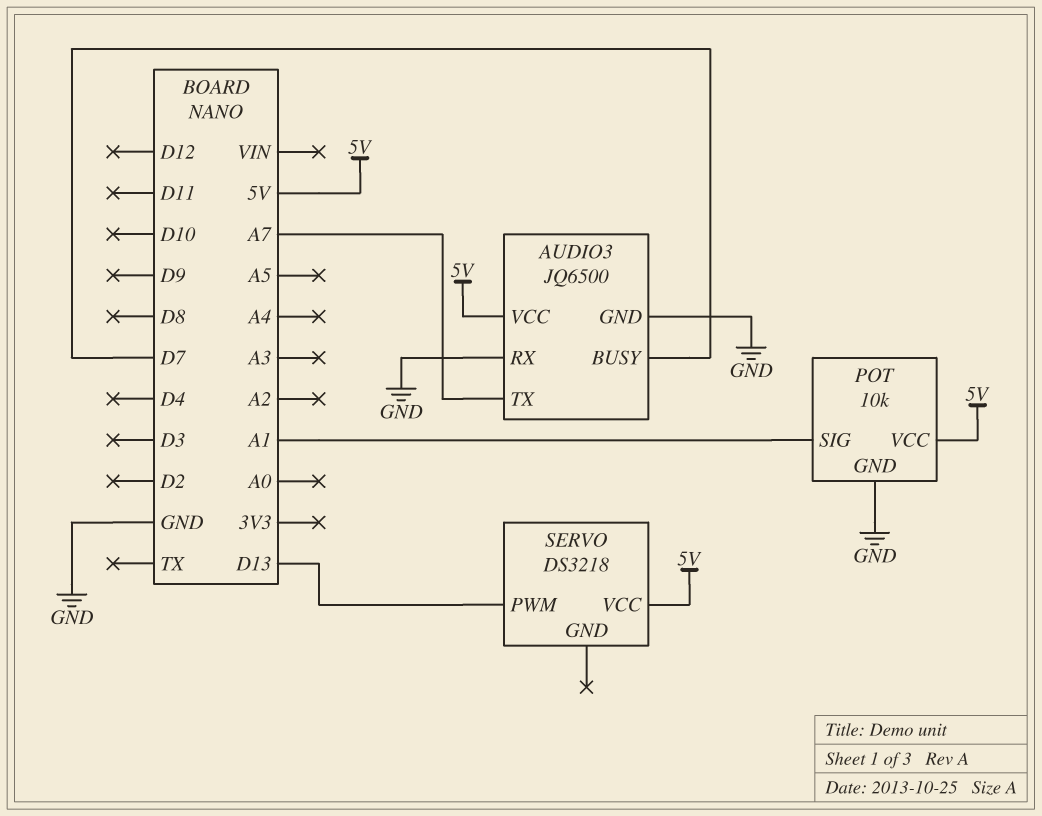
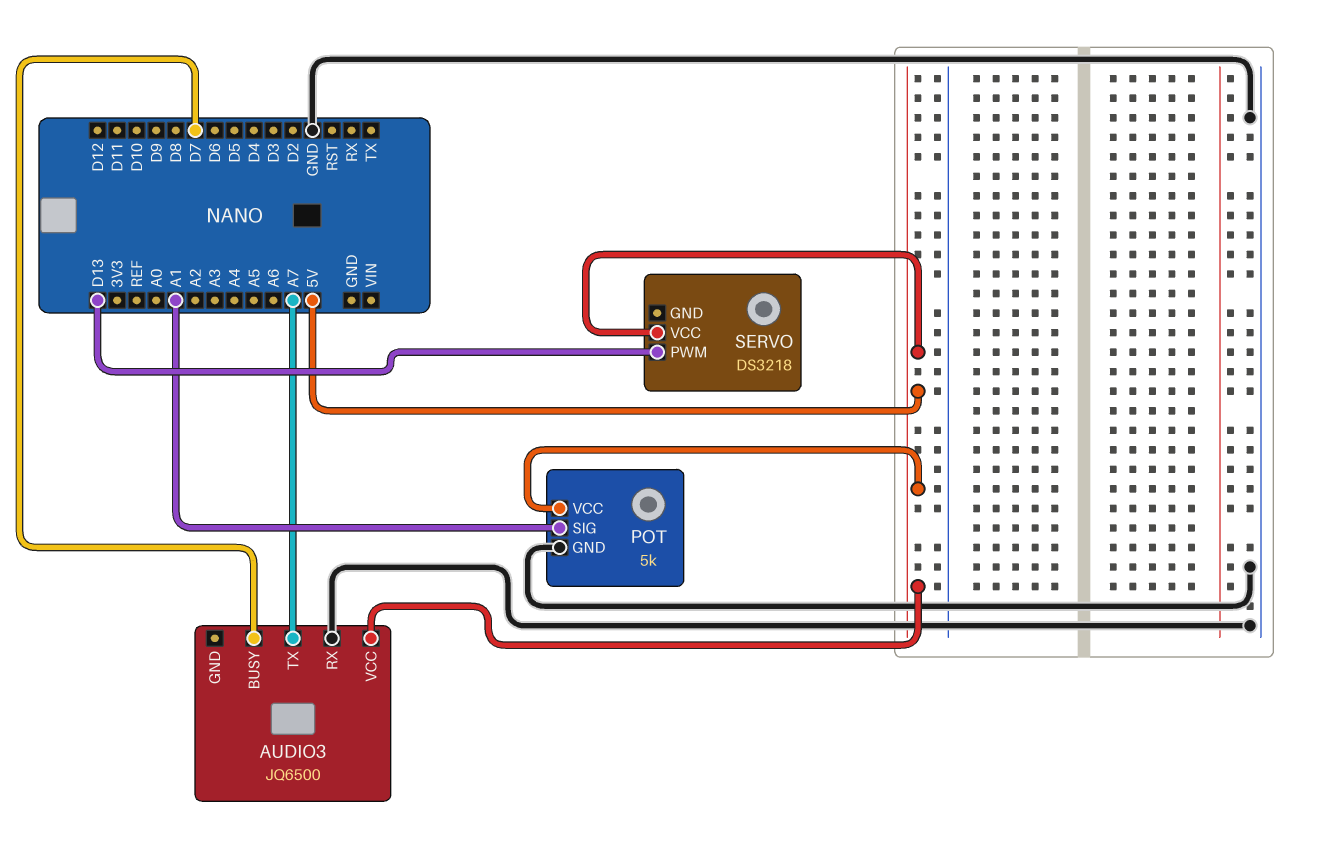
AUDIO3 pin GND: GND -> none
POT: 10k -> 5k

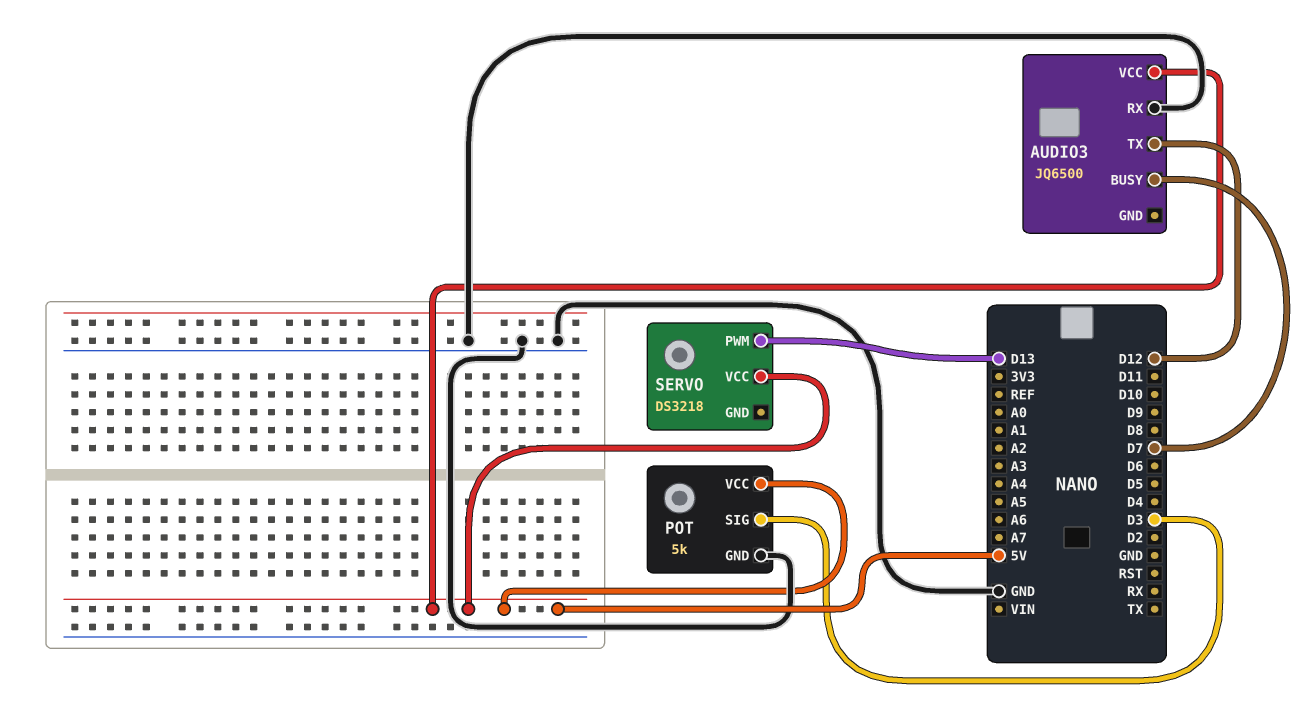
AUDIO3 pin TX: A7 -> D12
POT pin SIG: A1 -> D3

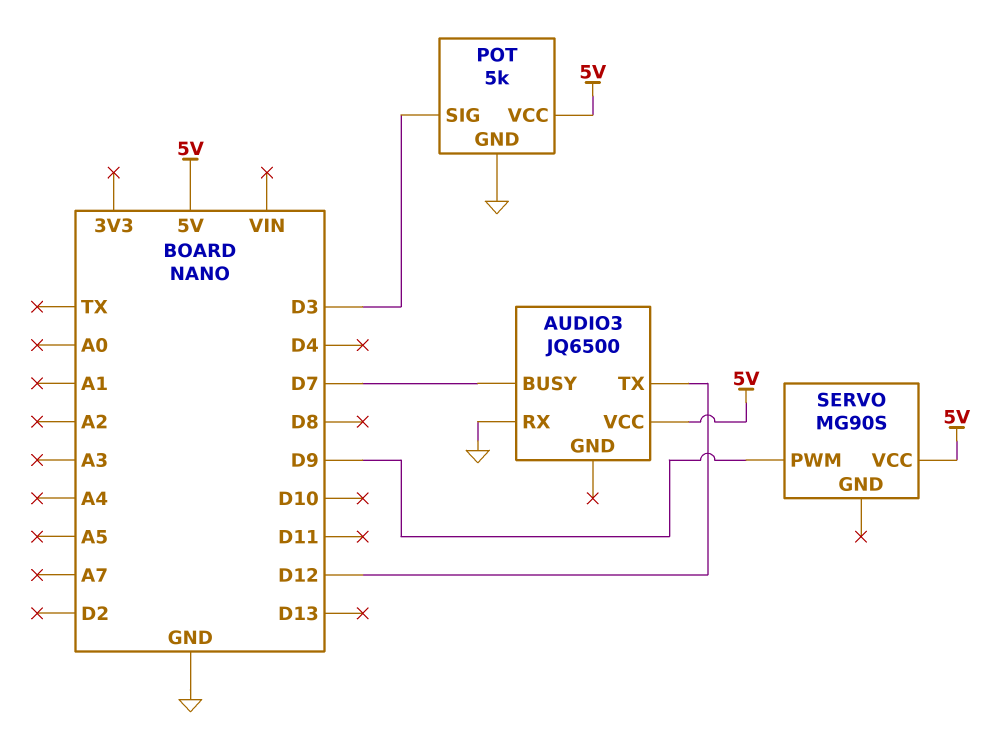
SERVO: DS3218 -> MG90S
SERVO pin PWM: D13 -> D9

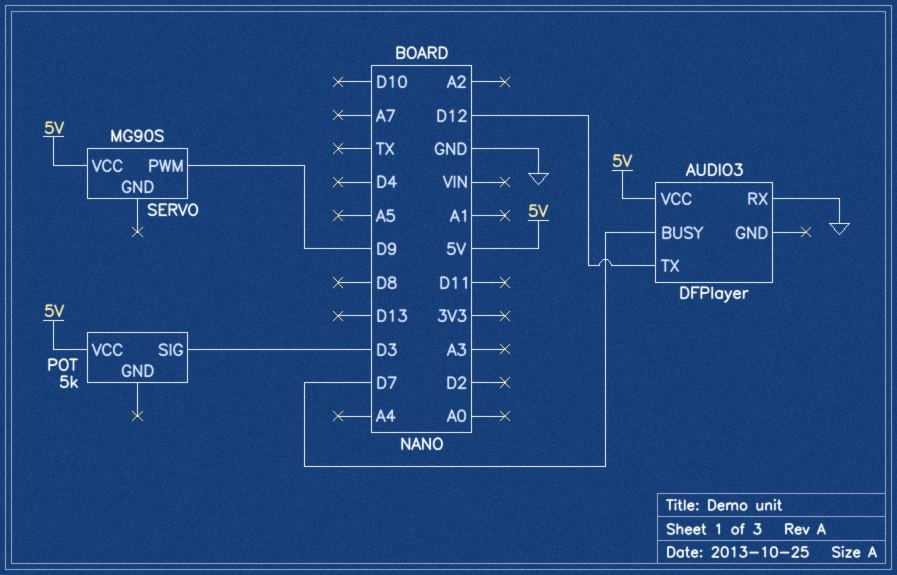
AUDIO3: JQ6500 -> DFPlayer
POT pin GND: GND -> none

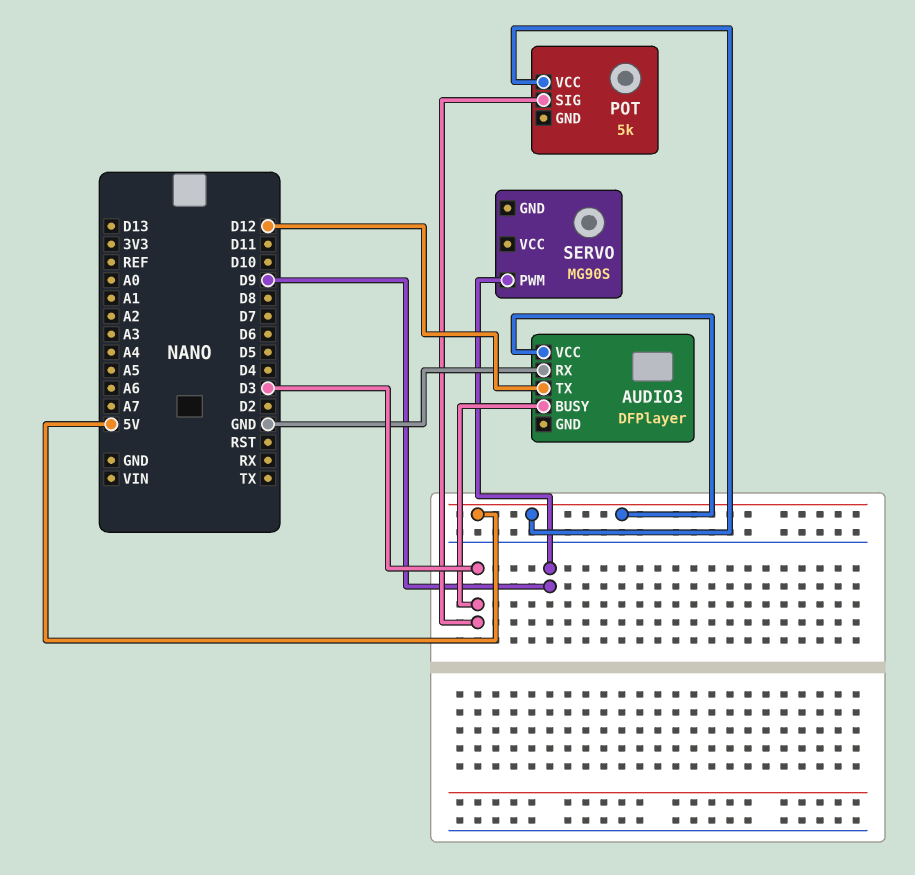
AUDIO3 pin BUSY: D7 -> D3
SERVO pin VCC: 5V -> none

